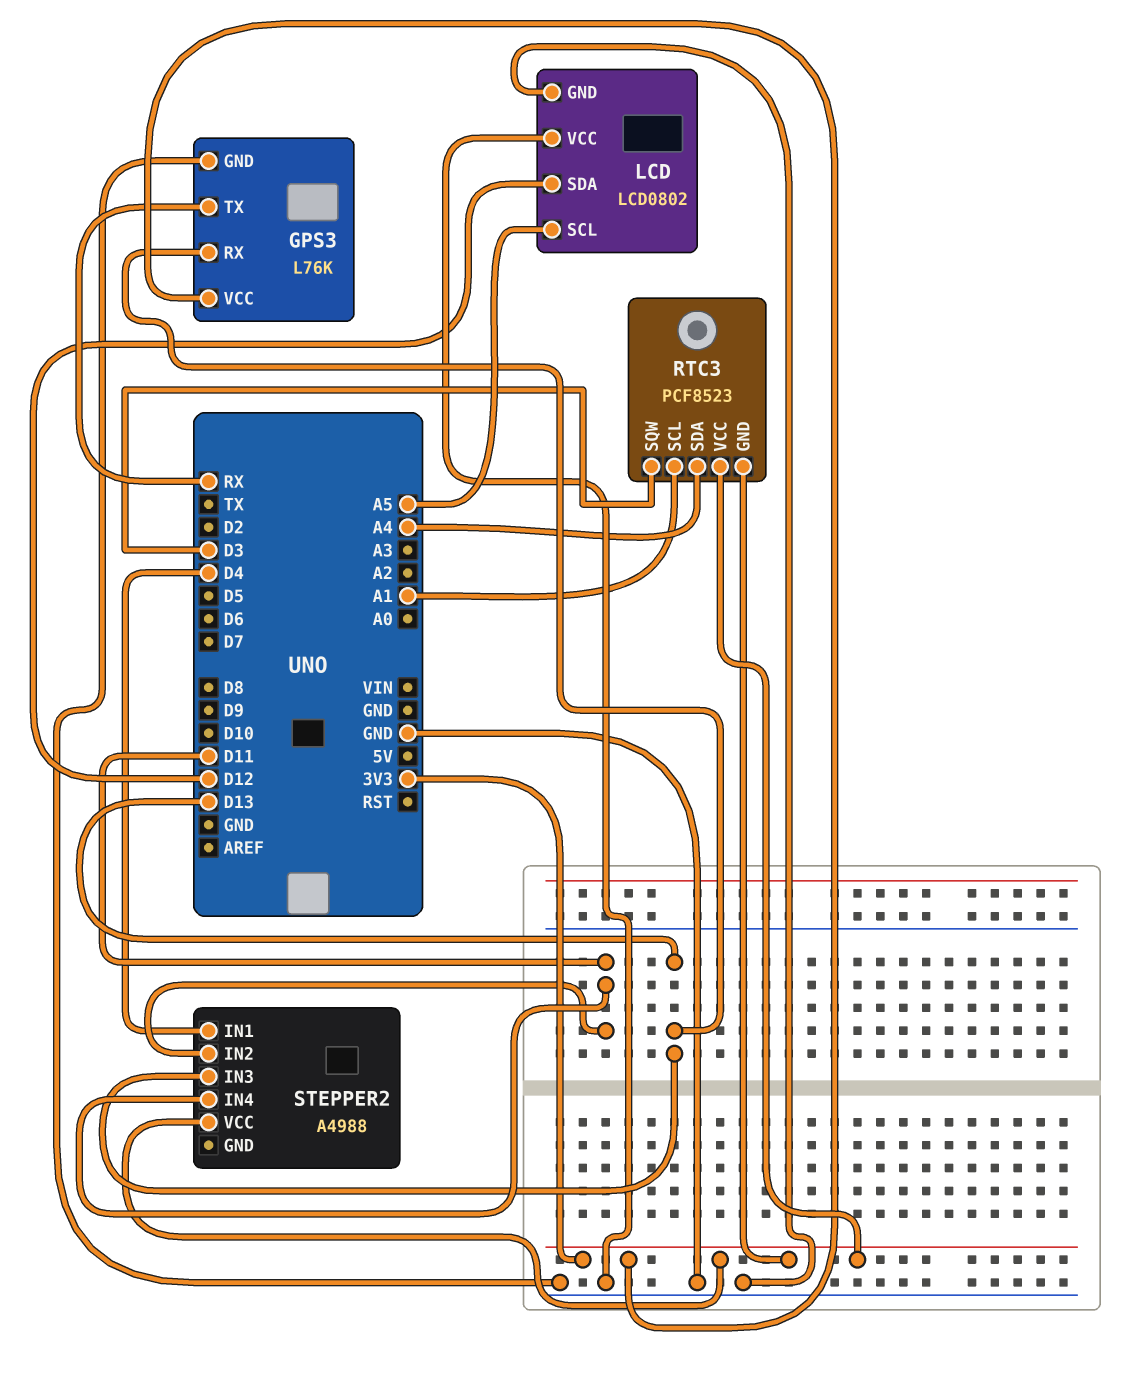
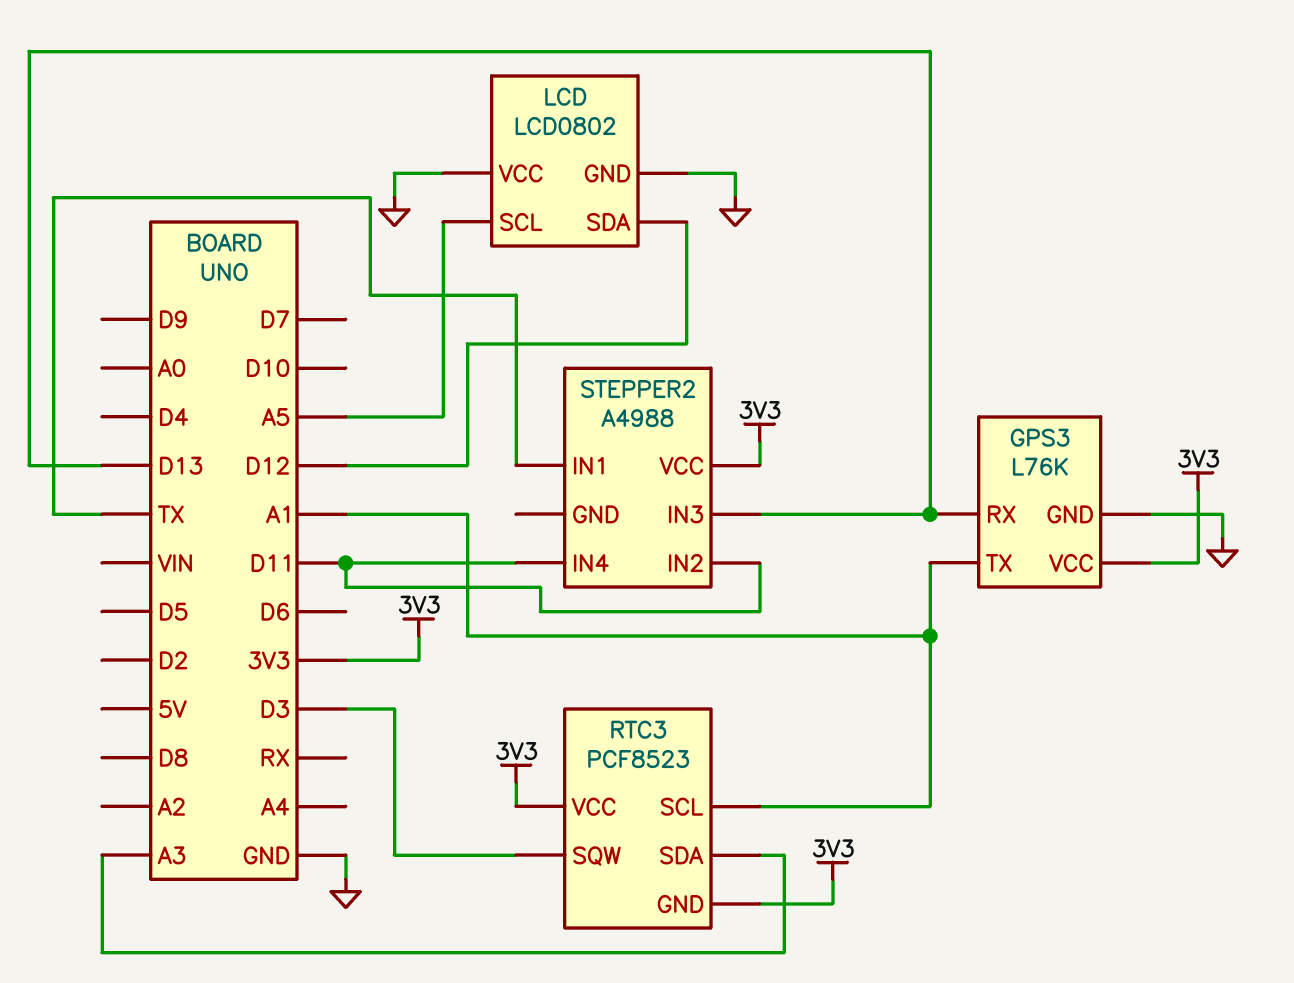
GPS3 pin TX: RX -> A1
RTC3 pin SDA: A4 -> A3
STEPPER2 pin IN1: D4 -> TX

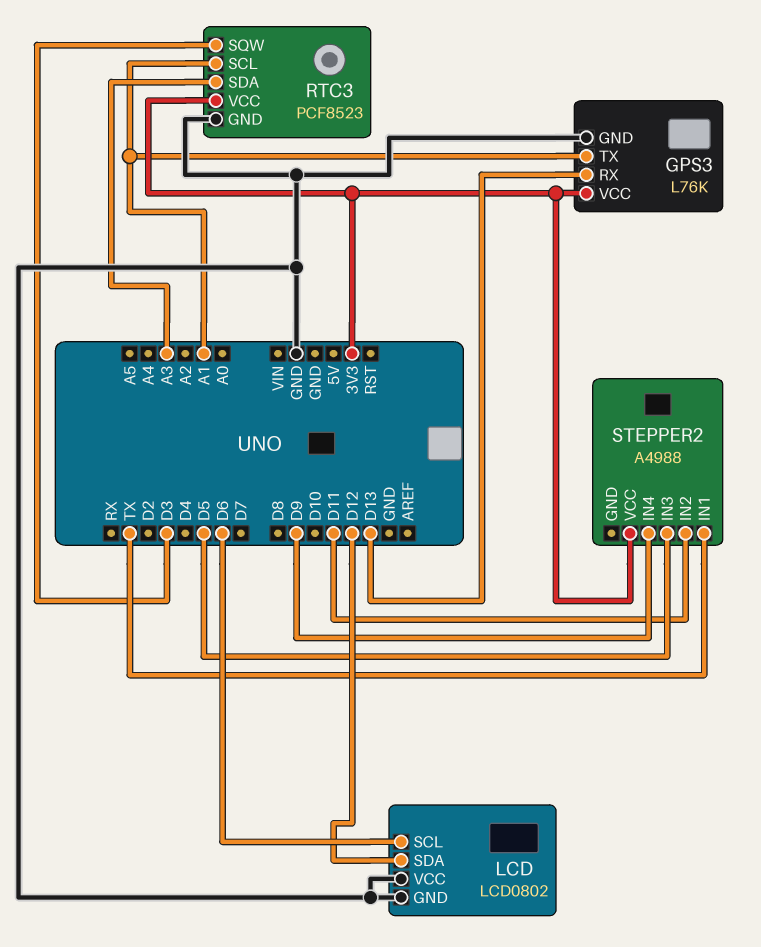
LCD pin SCL: A5 -> D6
RTC3 pin GND: 3V3 -> GND
STEPPER2 pin IN3: D13 -> D5
STEPPER2 pin IN4: D11 -> D9

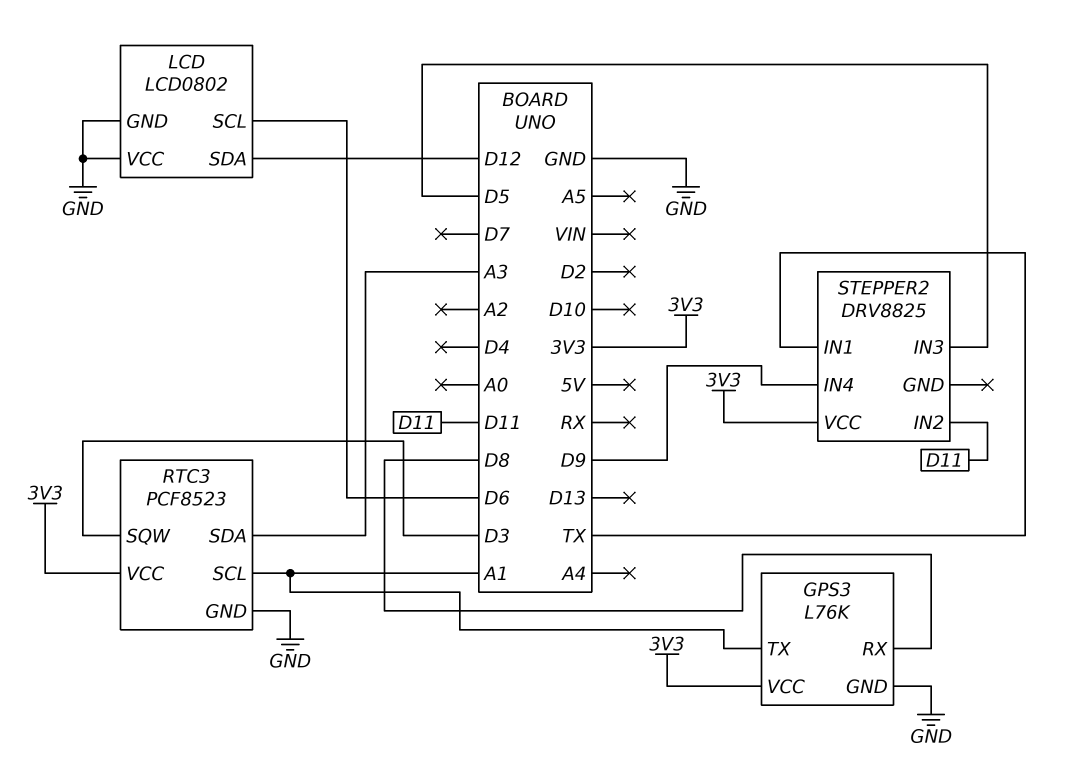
GPS3 pin RX: D13 -> D8
STEPPER2: A4988 -> DRV8825

